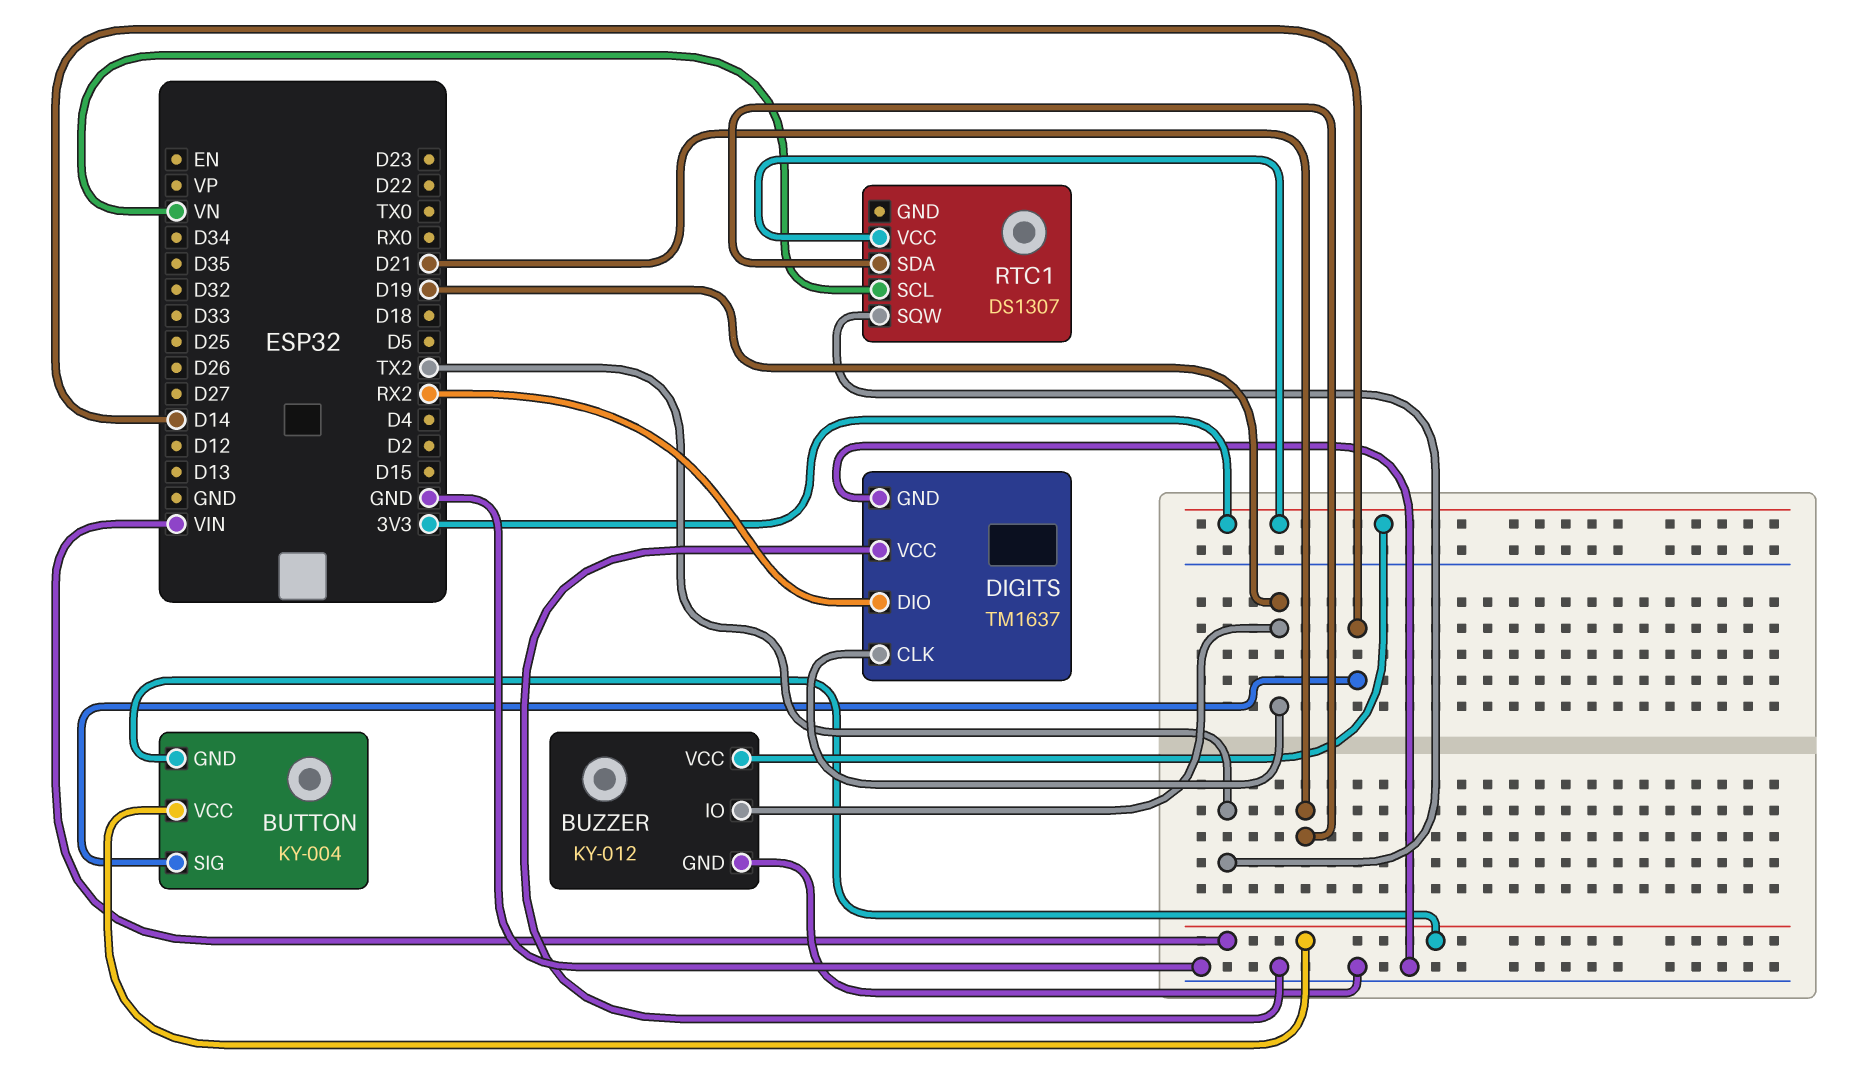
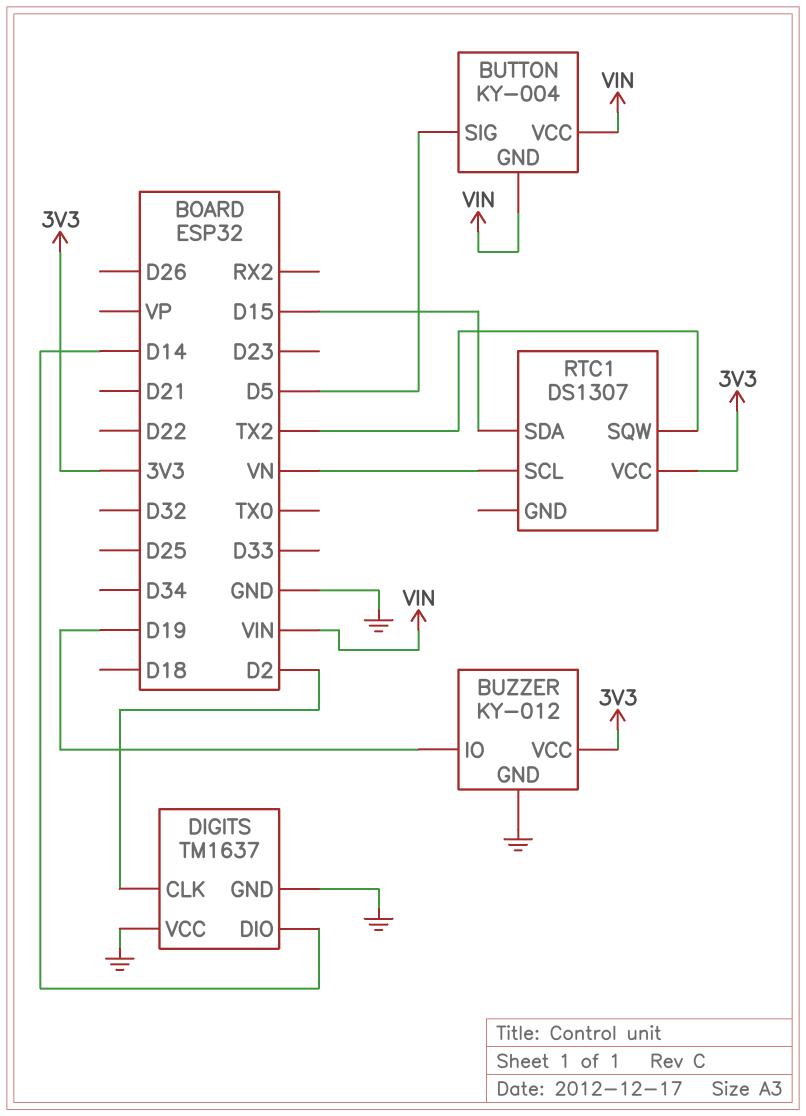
BUTTON pin SIG: D14 -> D5
DIGITS pin CLK: D19 -> D2
DIGITS pin DIO: RX2 -> D14
RTC1 pin SDA: D21 -> D15

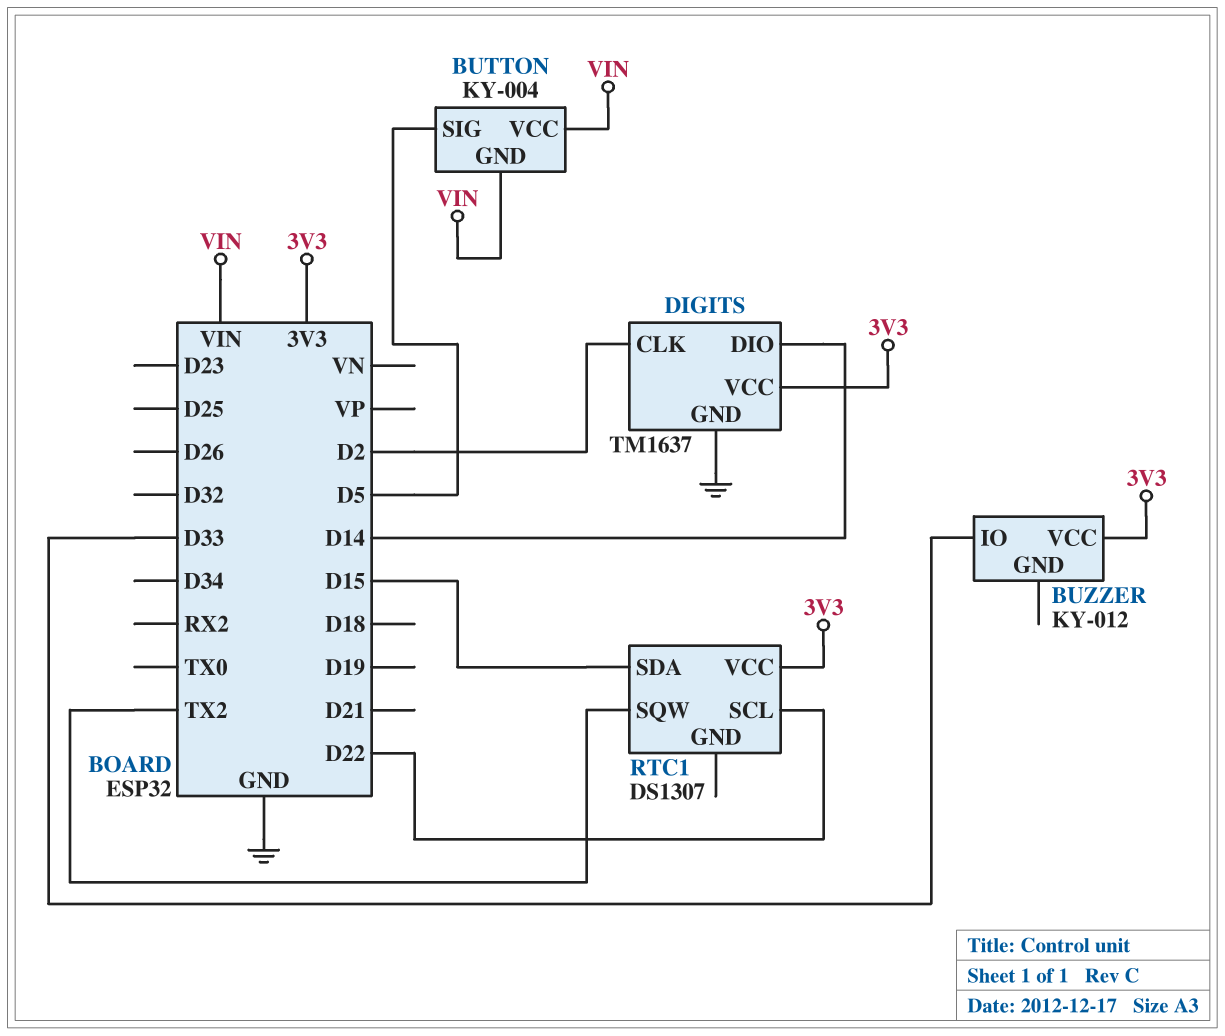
BUZZER pin GND: GND -> none
BUZZER pin IO: D19 -> D33
DIGITS pin VCC: GND -> 3V3
RTC1 pin SCL: VN -> D22

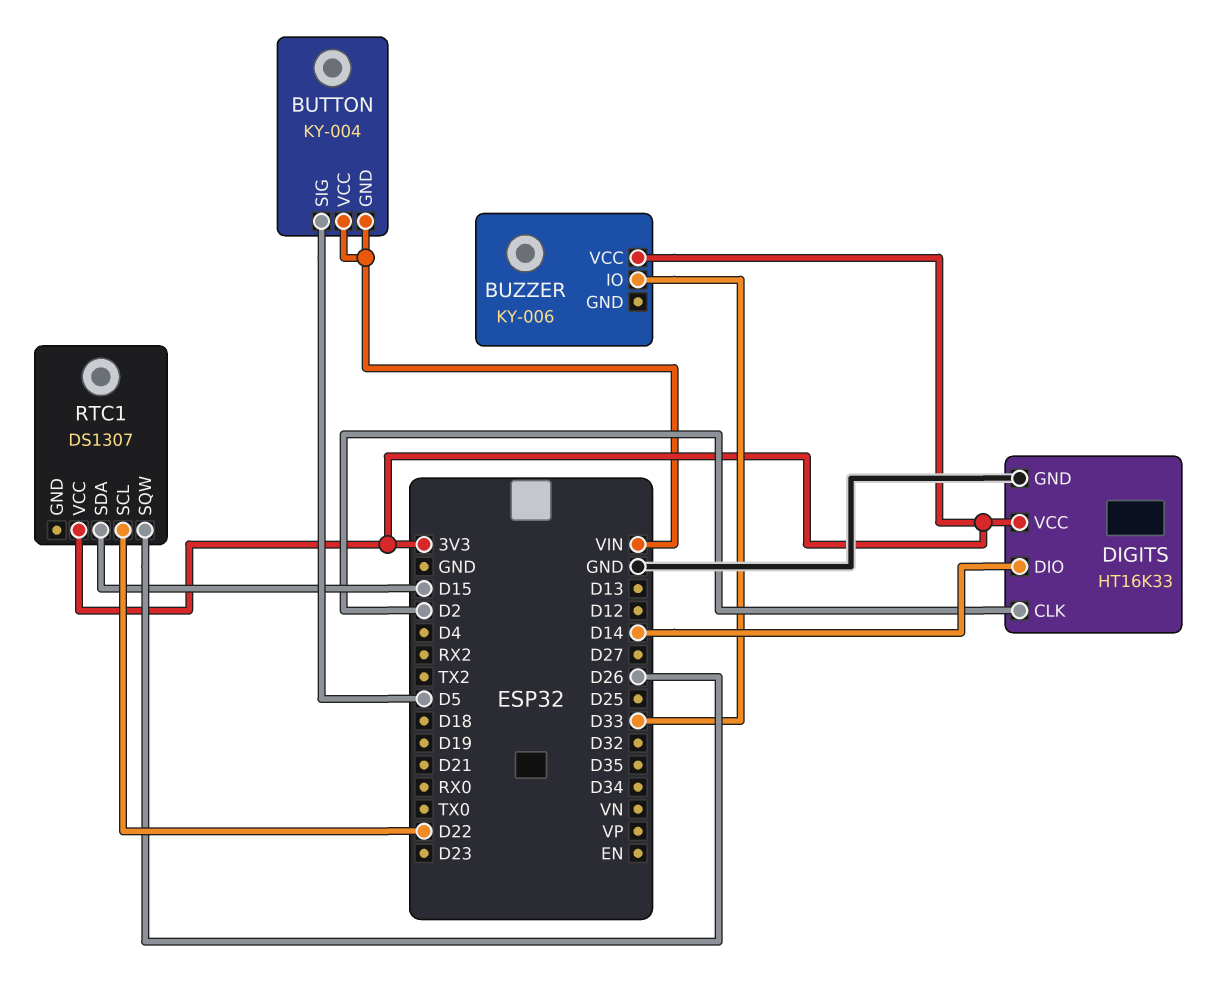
BUZZER: KY-012 -> KY-006
DIGITS: TM1637 -> HT16K33
RTC1 pin SQW: TX2 -> D26

